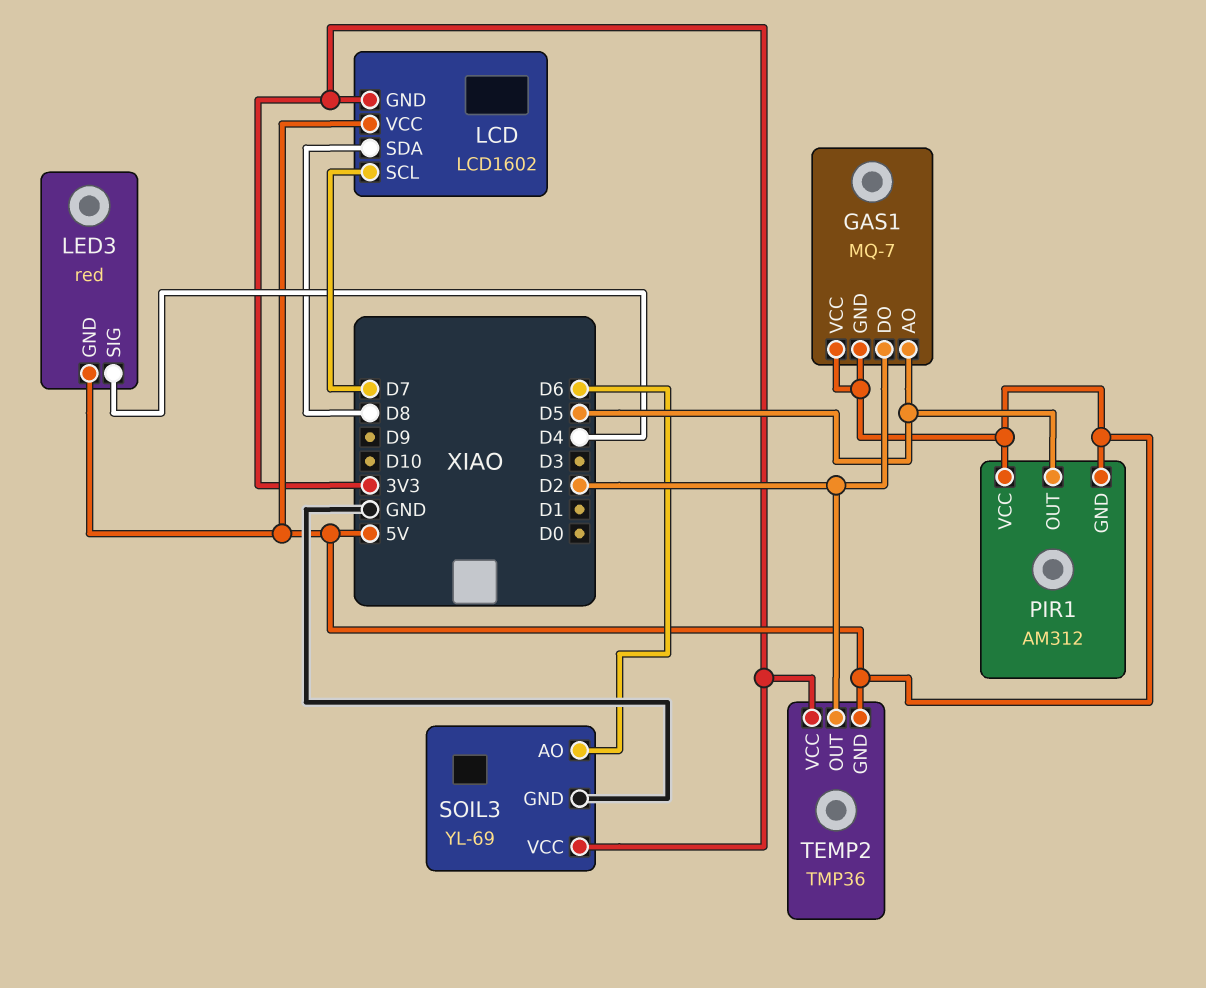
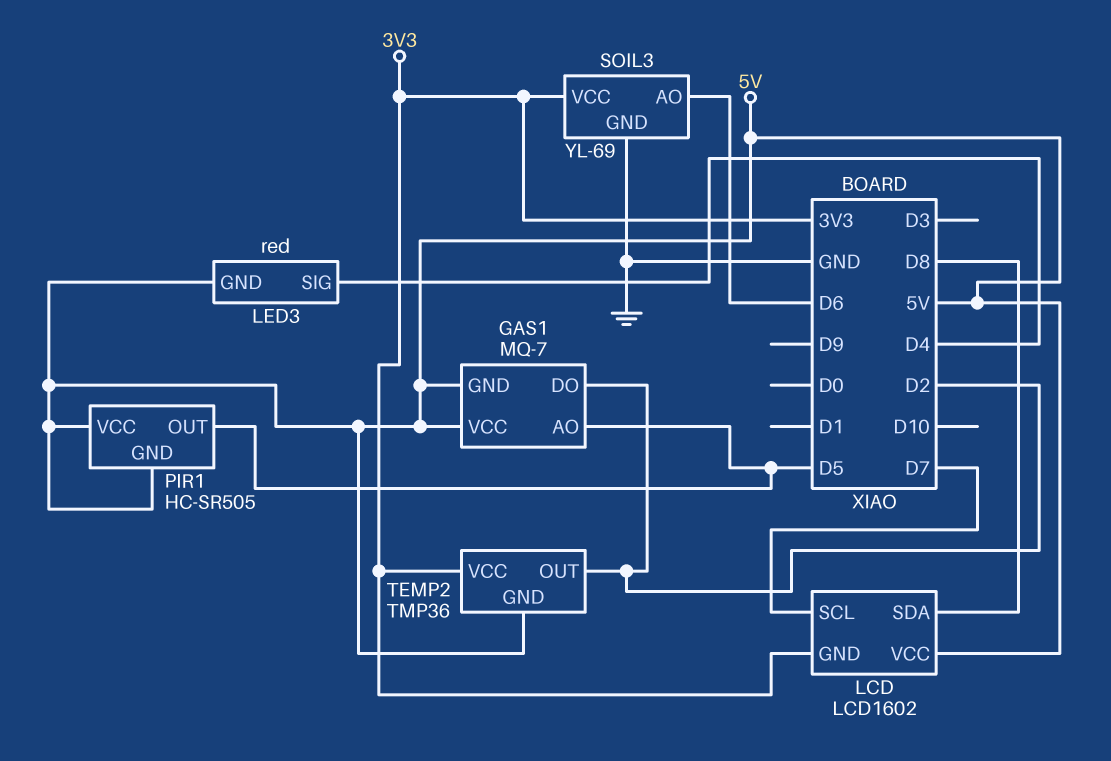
PIR1: AM312 -> HC-SR505

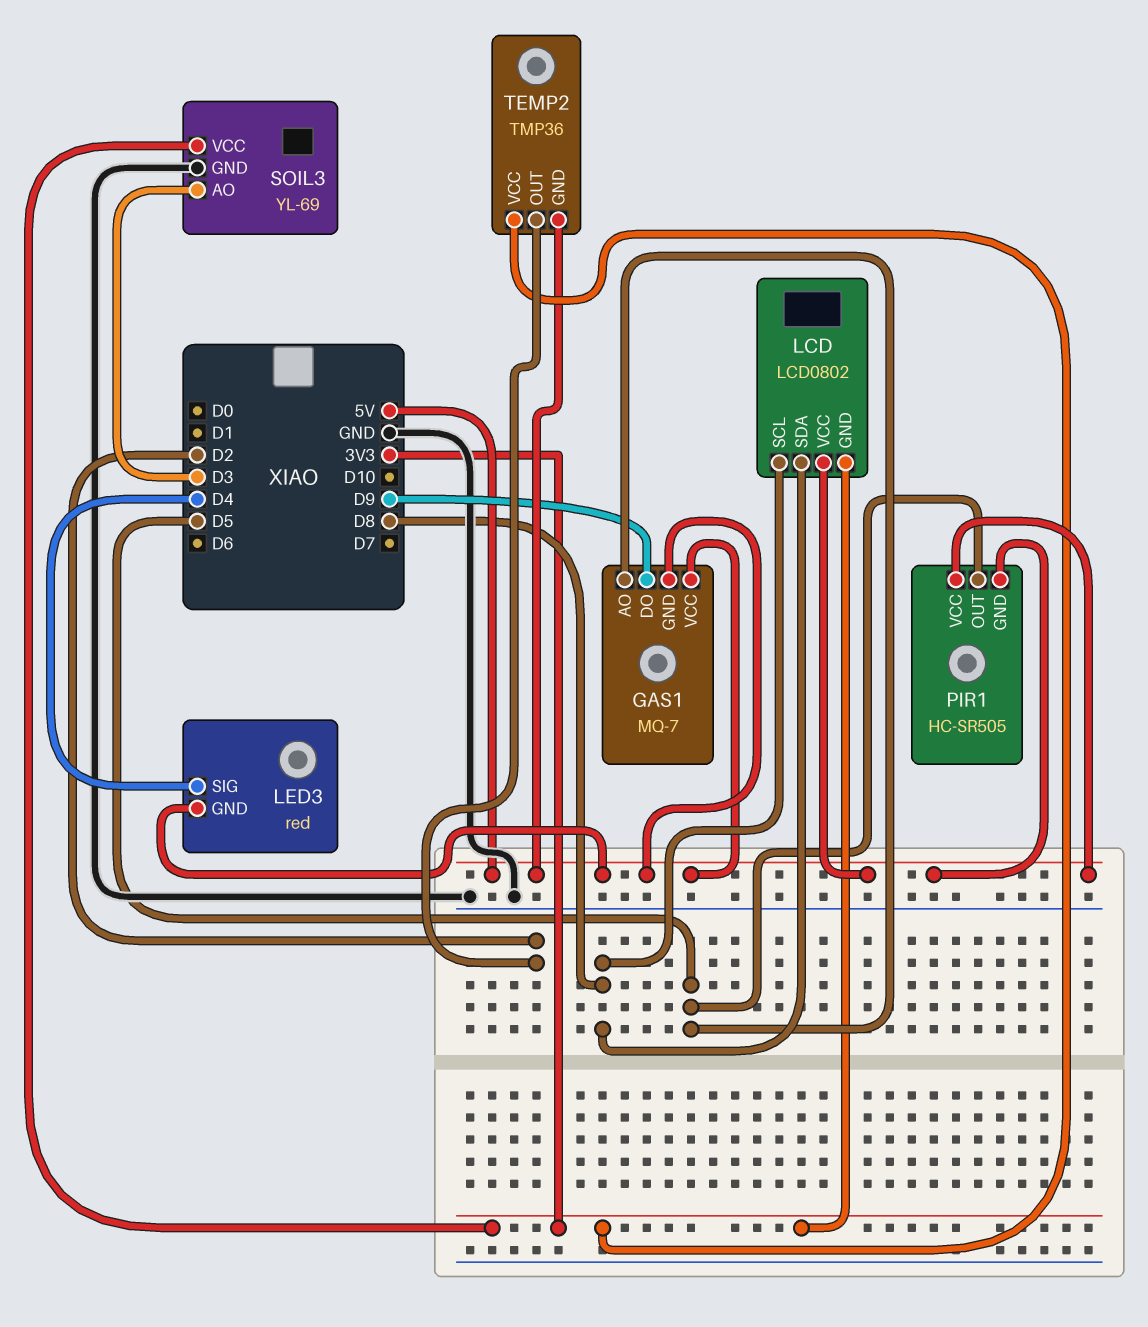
GAS1 pin DO: D2 -> D9
LCD: LCD1602 -> LCD0802
LCD pin SCL: D7 -> D8
SOIL3 pin AO: D6 -> D3

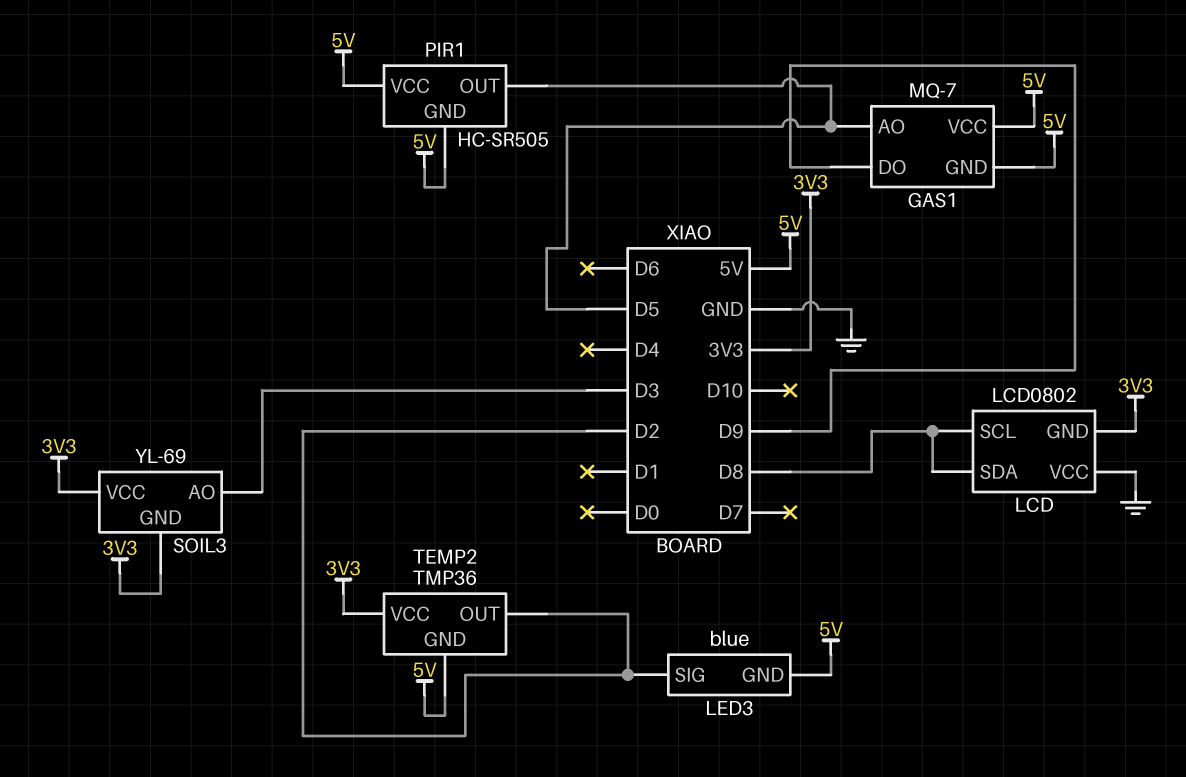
LCD pin VCC: 5V -> GND
LED3: red -> blue
LED3 pin SIG: D4 -> D2
SOIL3 pin GND: GND -> 3V3

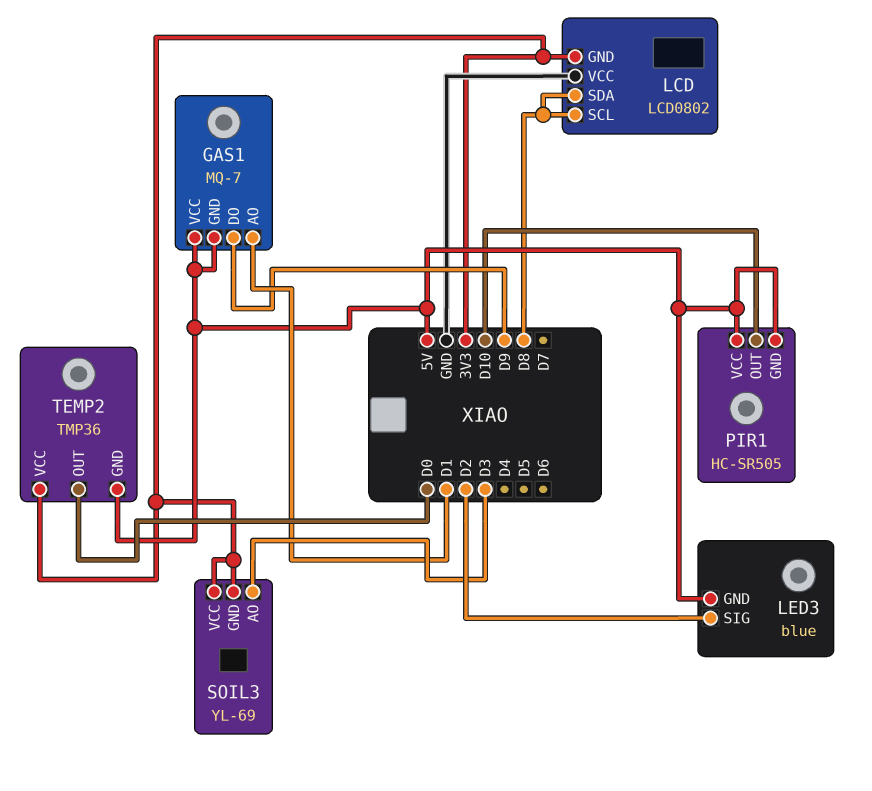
GAS1 pin AO: D5 -> D1
PIR1 pin OUT: D5 -> D10
TEMP2 pin OUT: D2 -> D0

